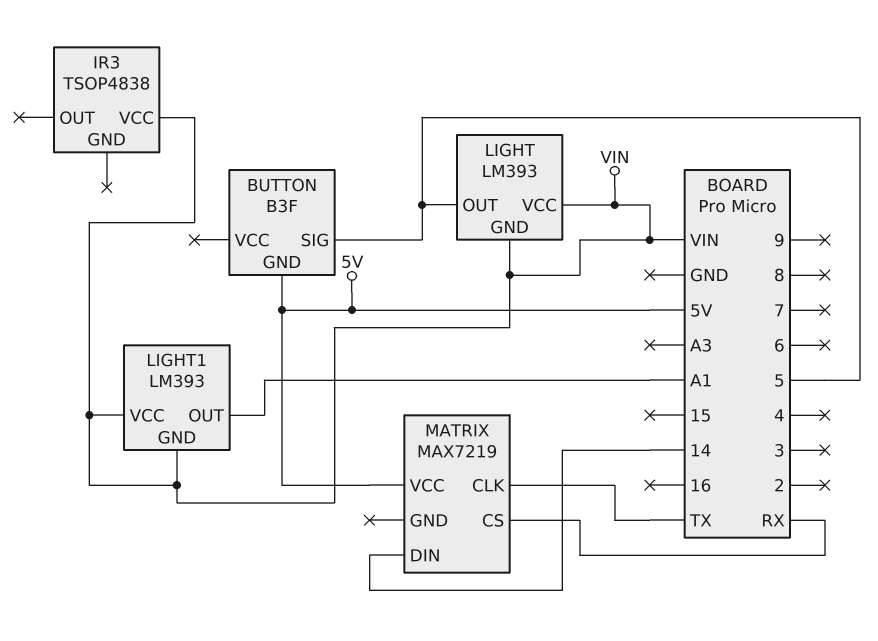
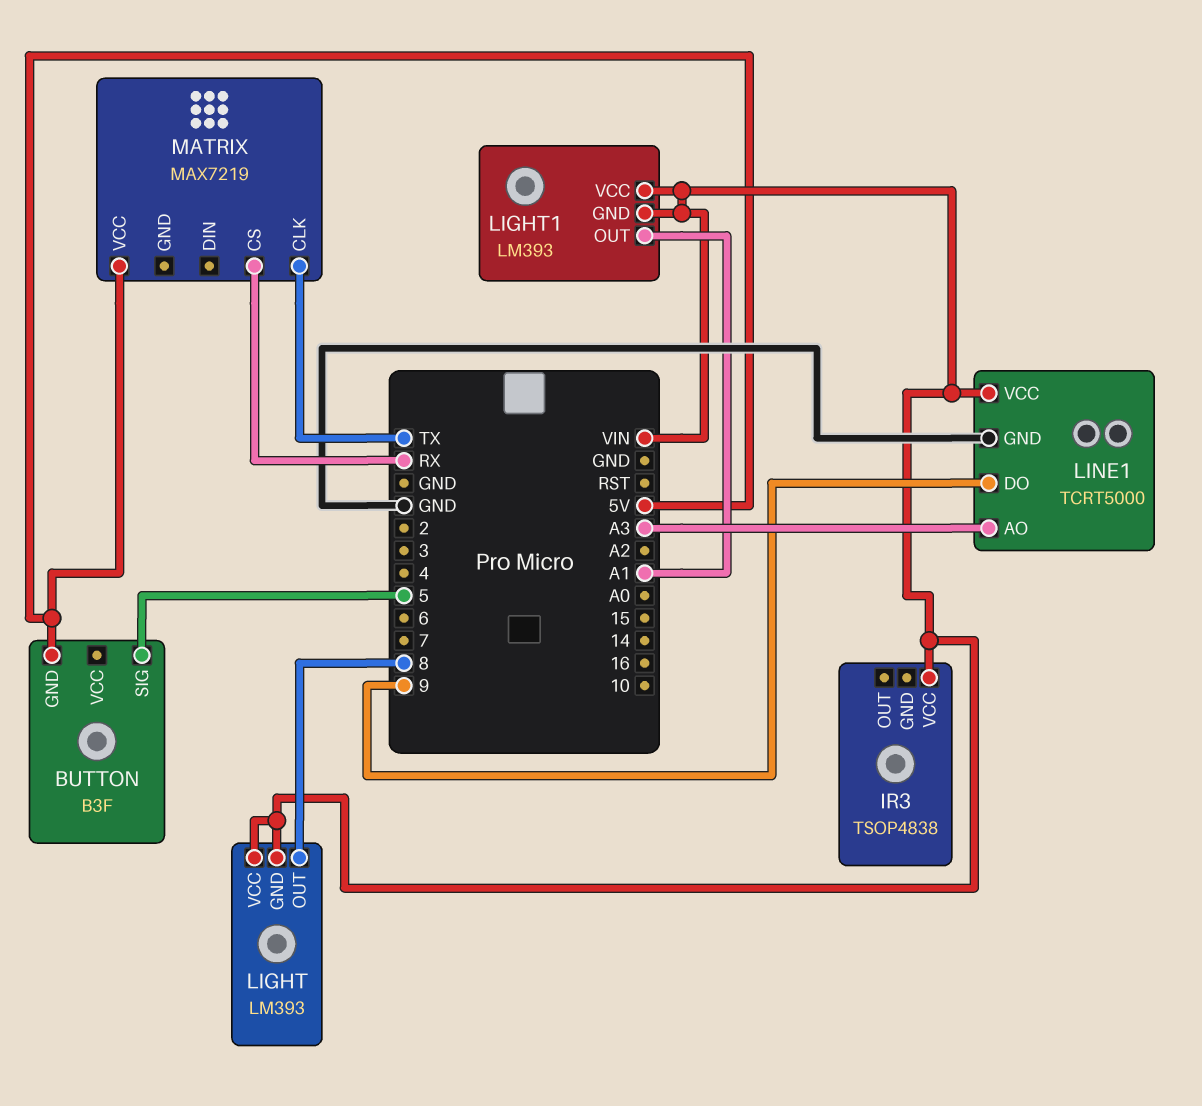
LIGHT pin OUT: 5 -> 8
LINE1: none -> TCRT5000
LINE1 pin AO: none -> A3
LINE1 pin DO: none -> 9
LINE1 pin GND: none -> GND
LINE1 pin VCC: none -> VIN
MATRIX pin DIN: 14 -> none

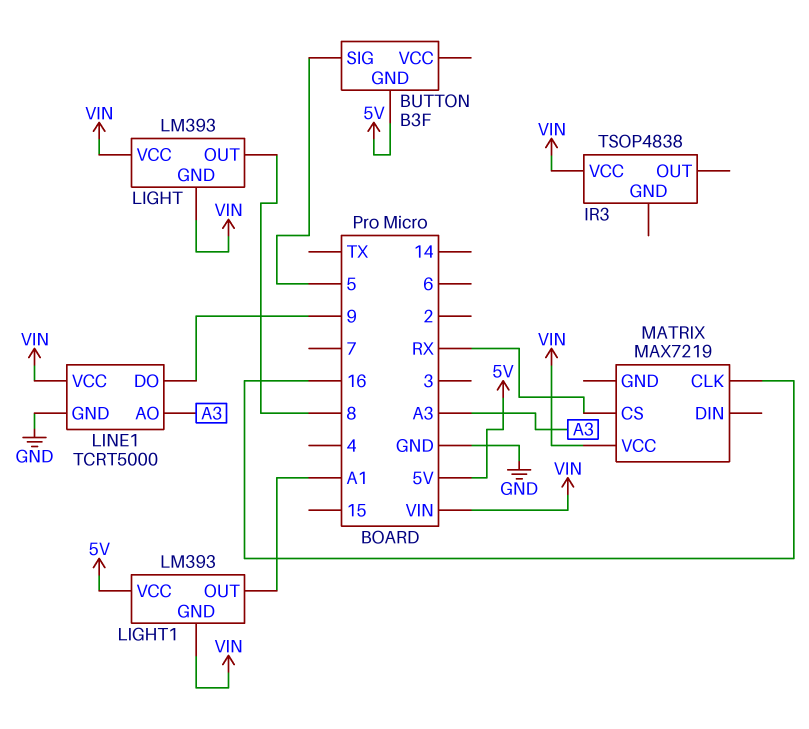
LIGHT1 pin VCC: VIN -> 5V
MATRIX pin CLK: TX -> 16
MATRIX pin VCC: 5V -> VIN

